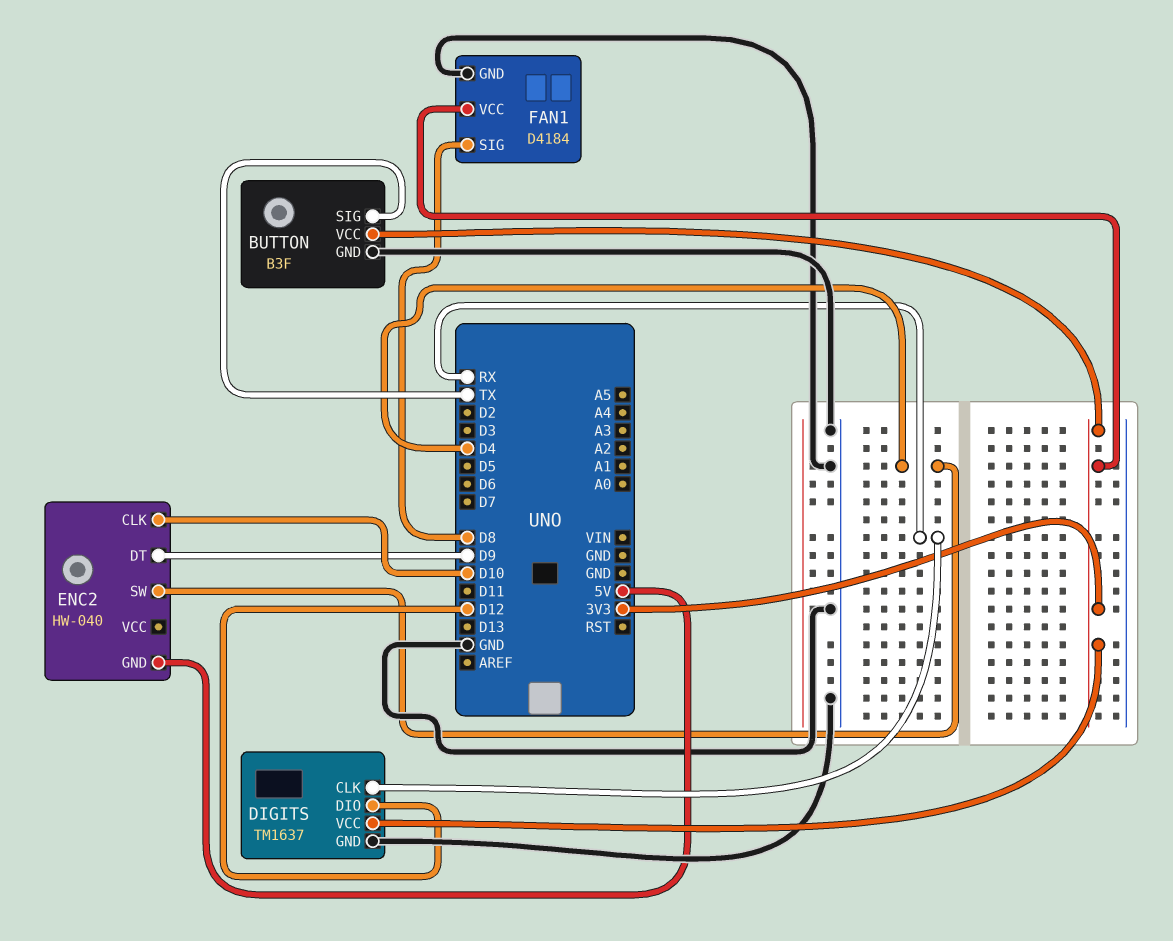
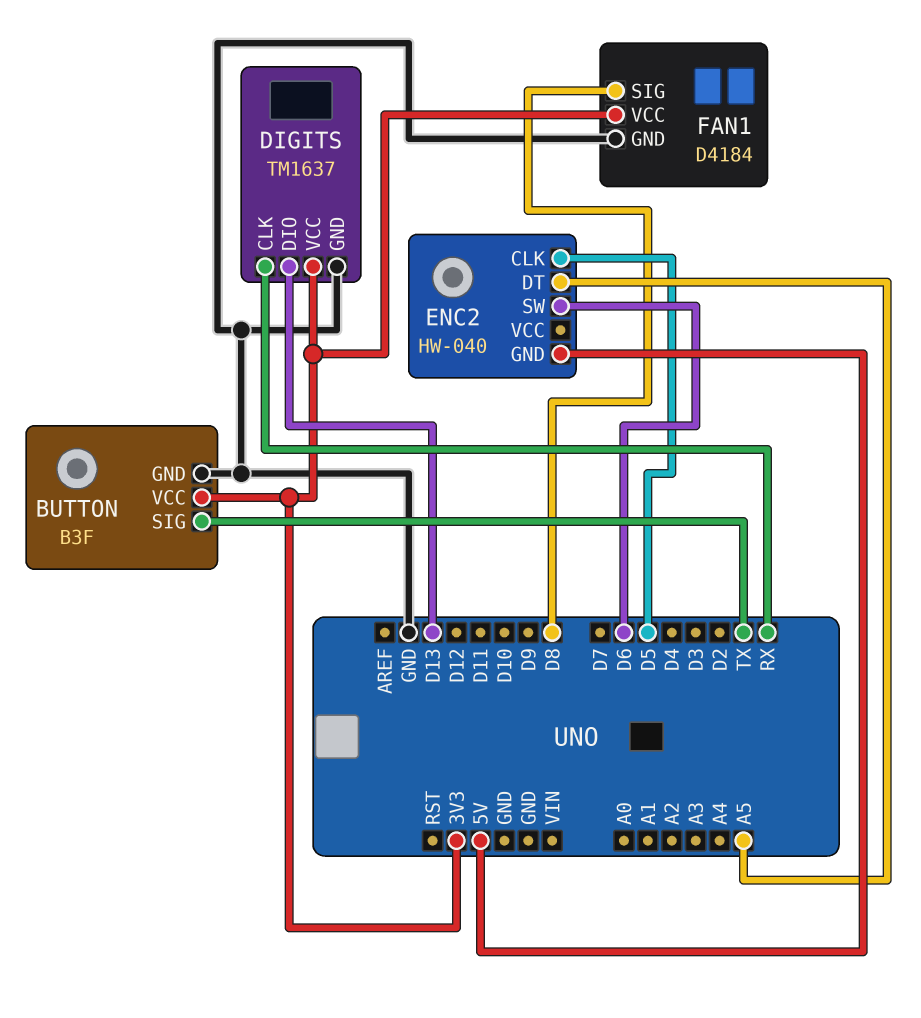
DIGITS pin DIO: D12 -> D13
ENC2 pin CLK: D10 -> D5
ENC2 pin DT: D9 -> A5
ENC2 pin SW: D4 -> D6

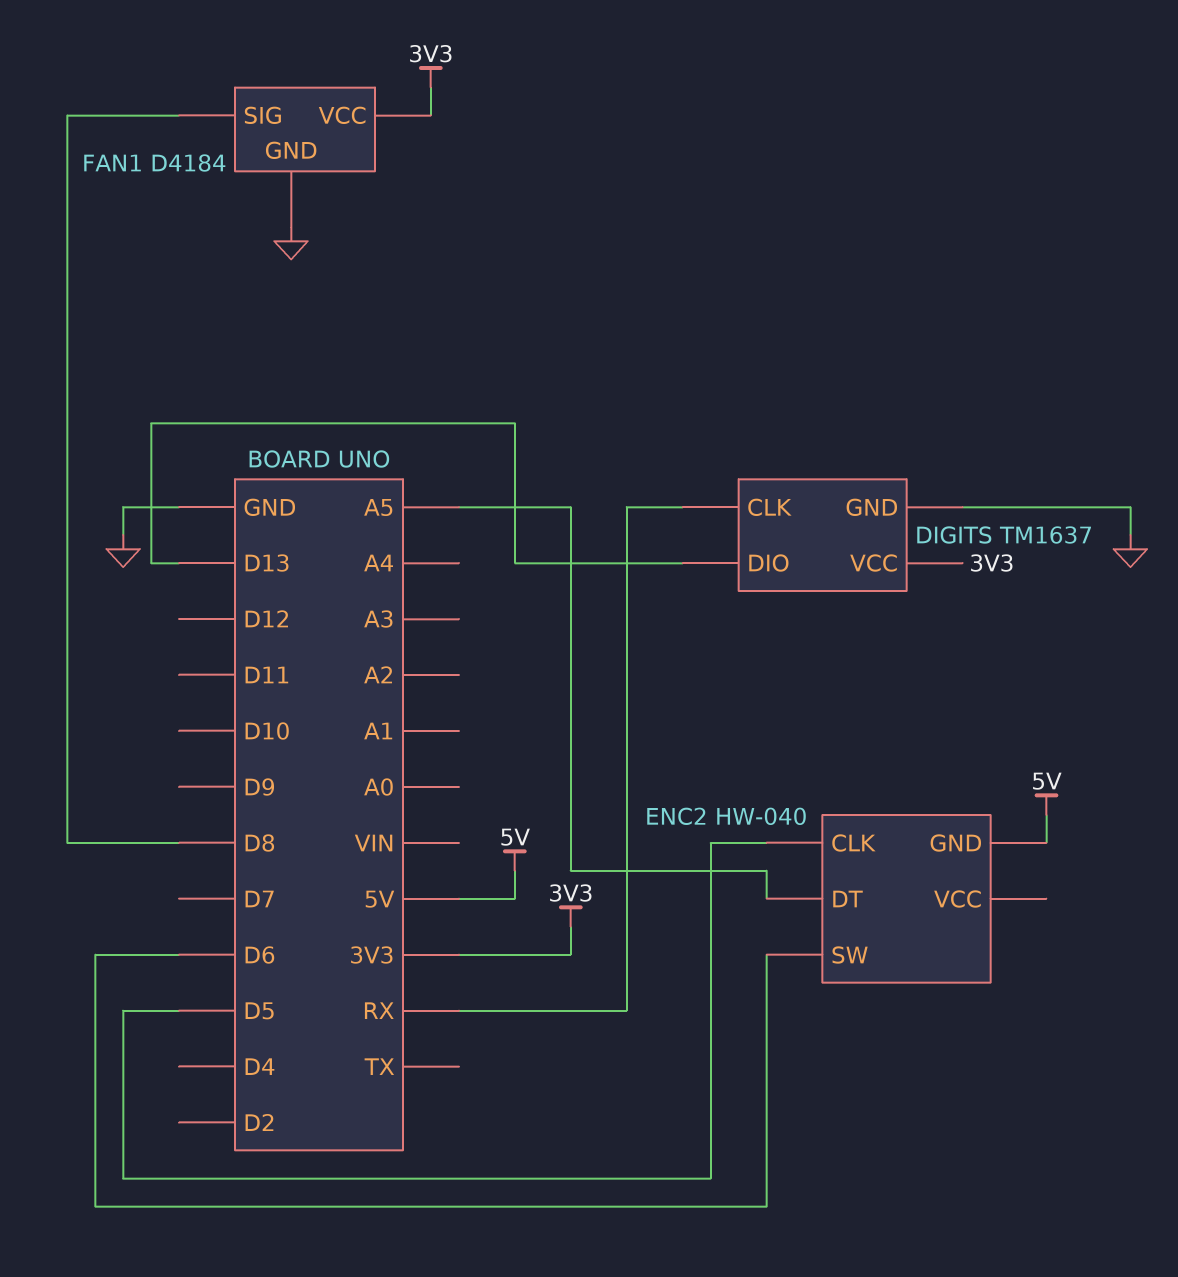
BUTTON: B3F -> none
BUTTON pin GND: GND -> none
BUTTON pin SIG: TX -> none
BUTTON pin VCC: 3V3 -> none

